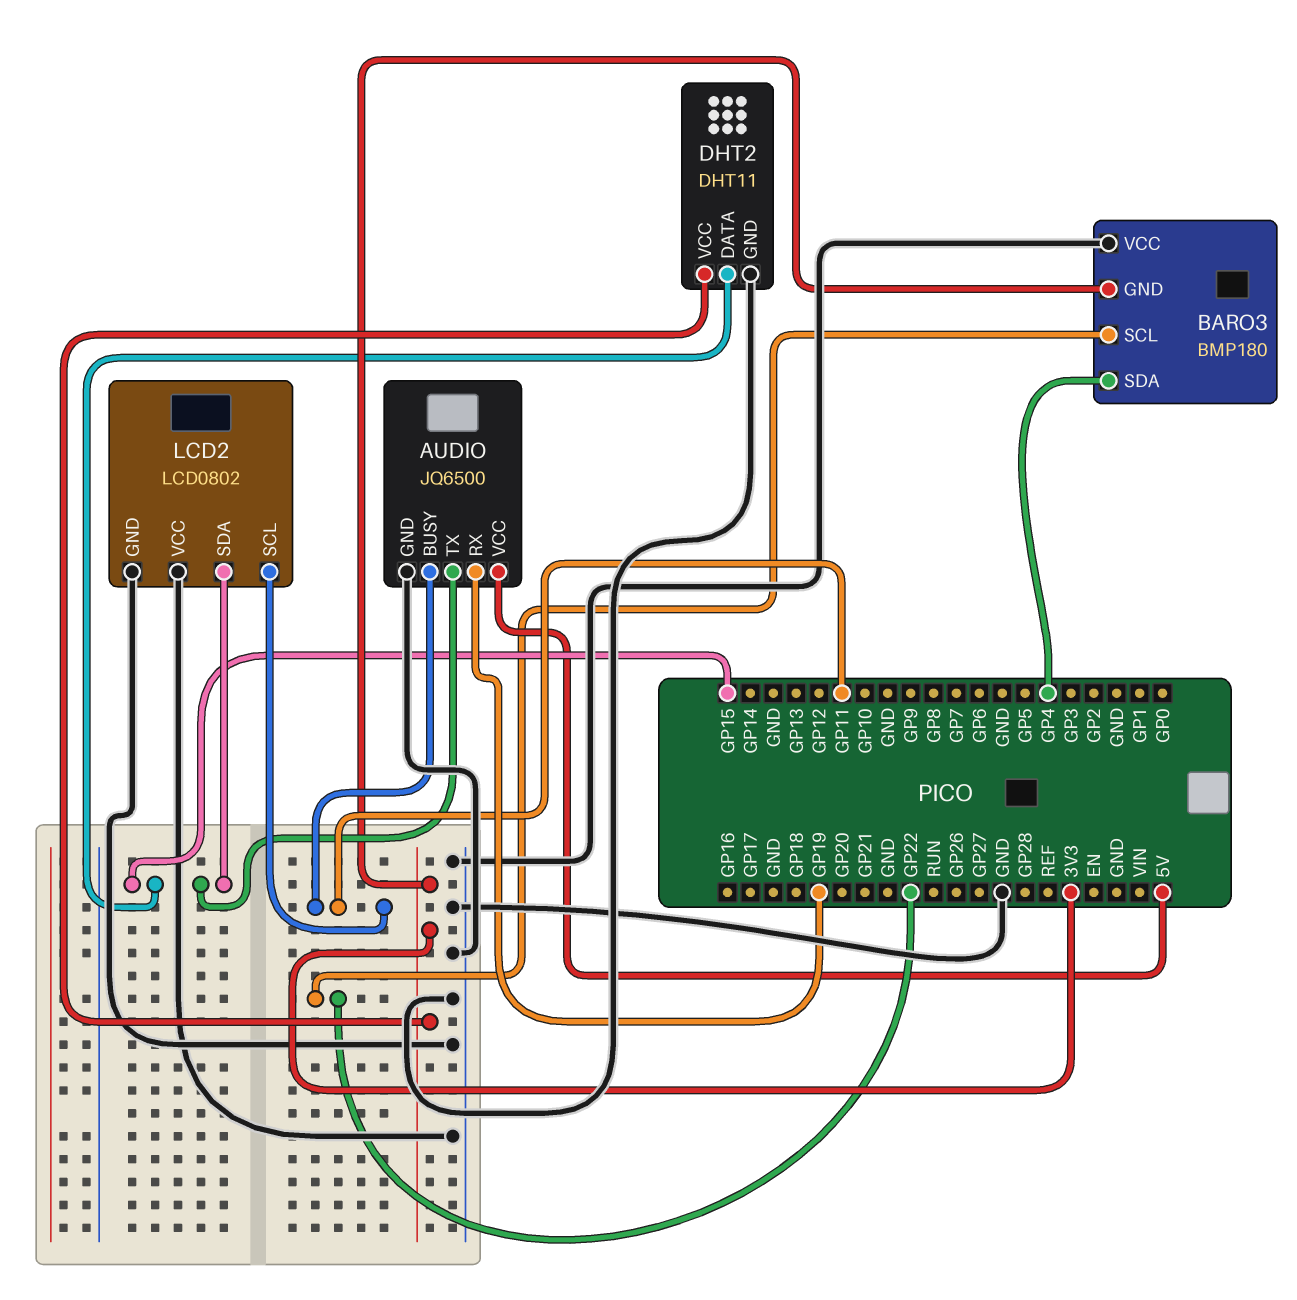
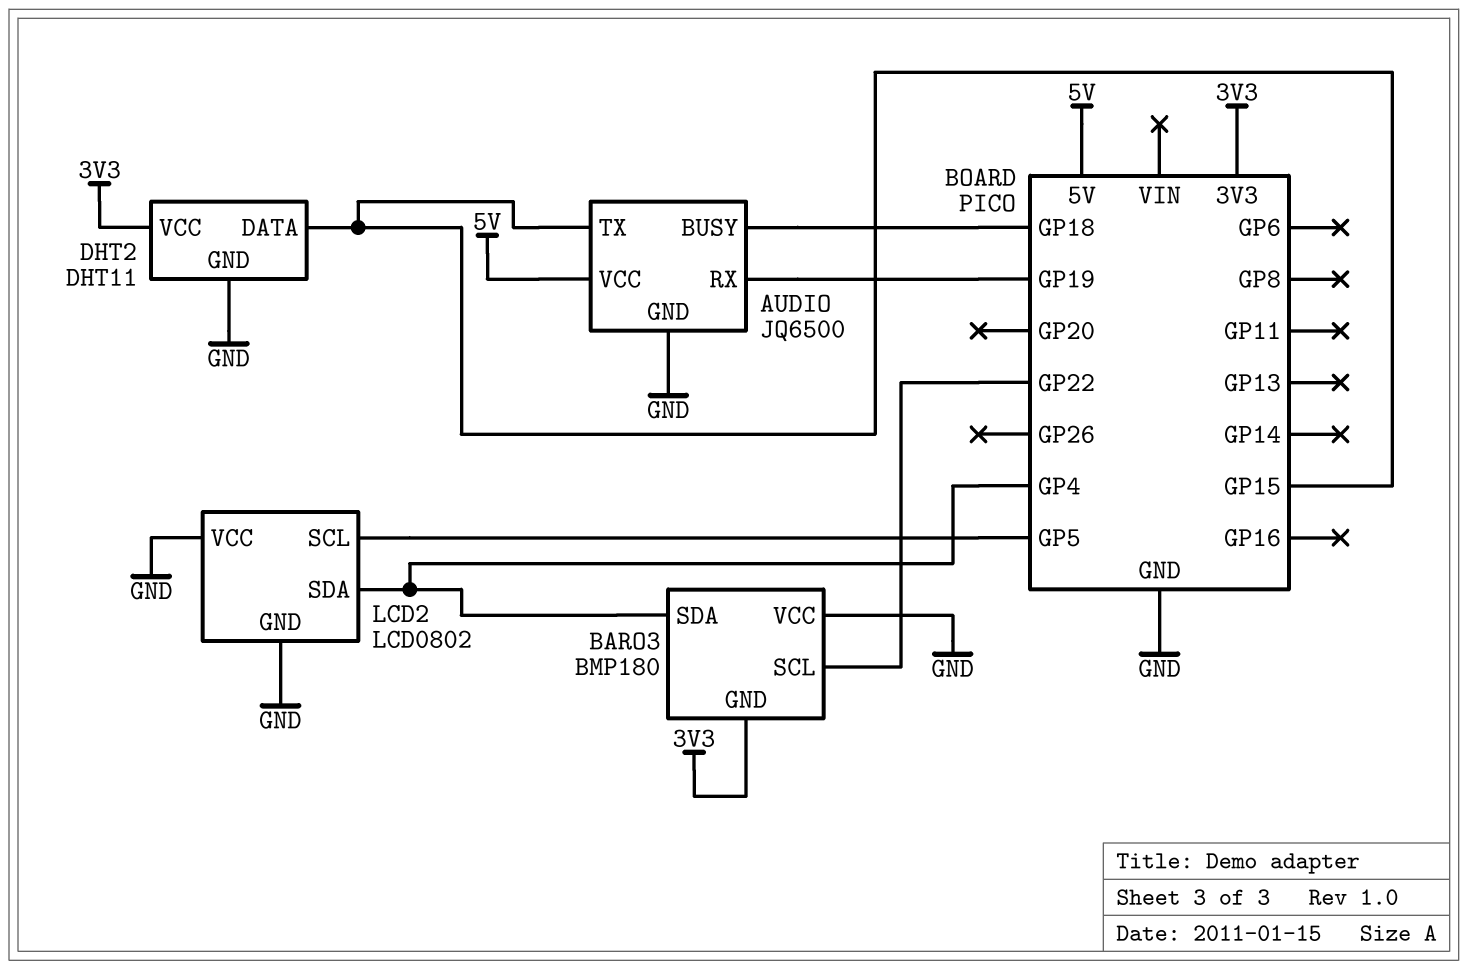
AUDIO pin BUSY: GP11 -> GP18
LCD2 pin SCL: GP11 -> GP5
LCD2 pin SDA: GP15 -> GP4

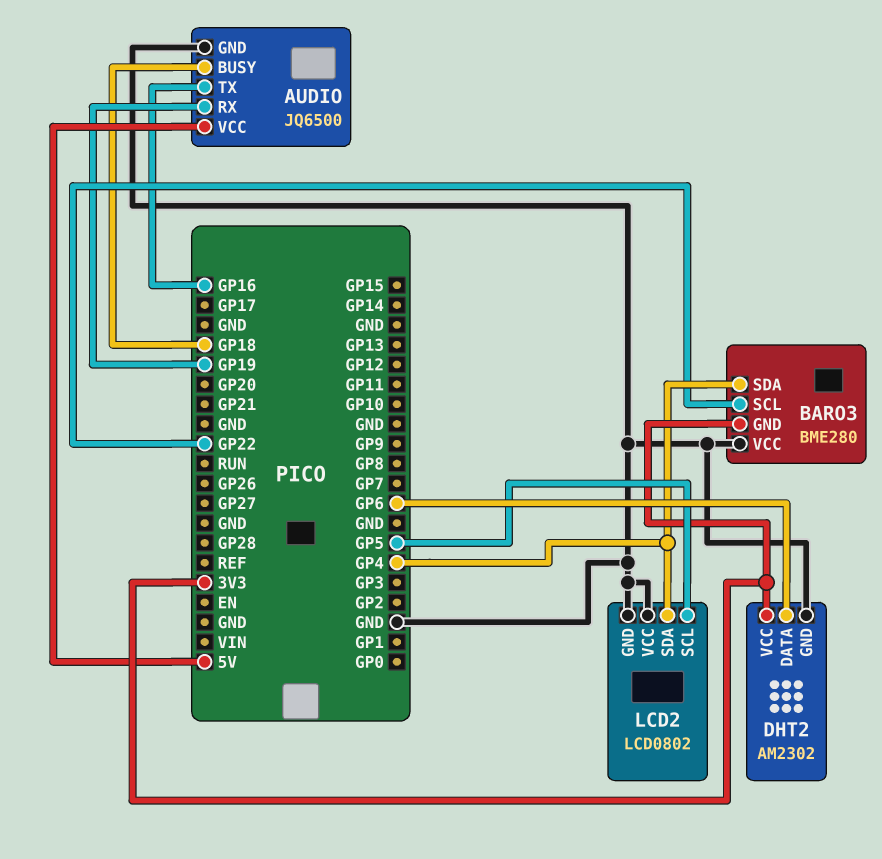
AUDIO pin TX: GP15 -> GP16
BARO3: BMP180 -> BME280
DHT2: DHT11 -> AM2302
DHT2 pin DATA: GP15 -> GP6

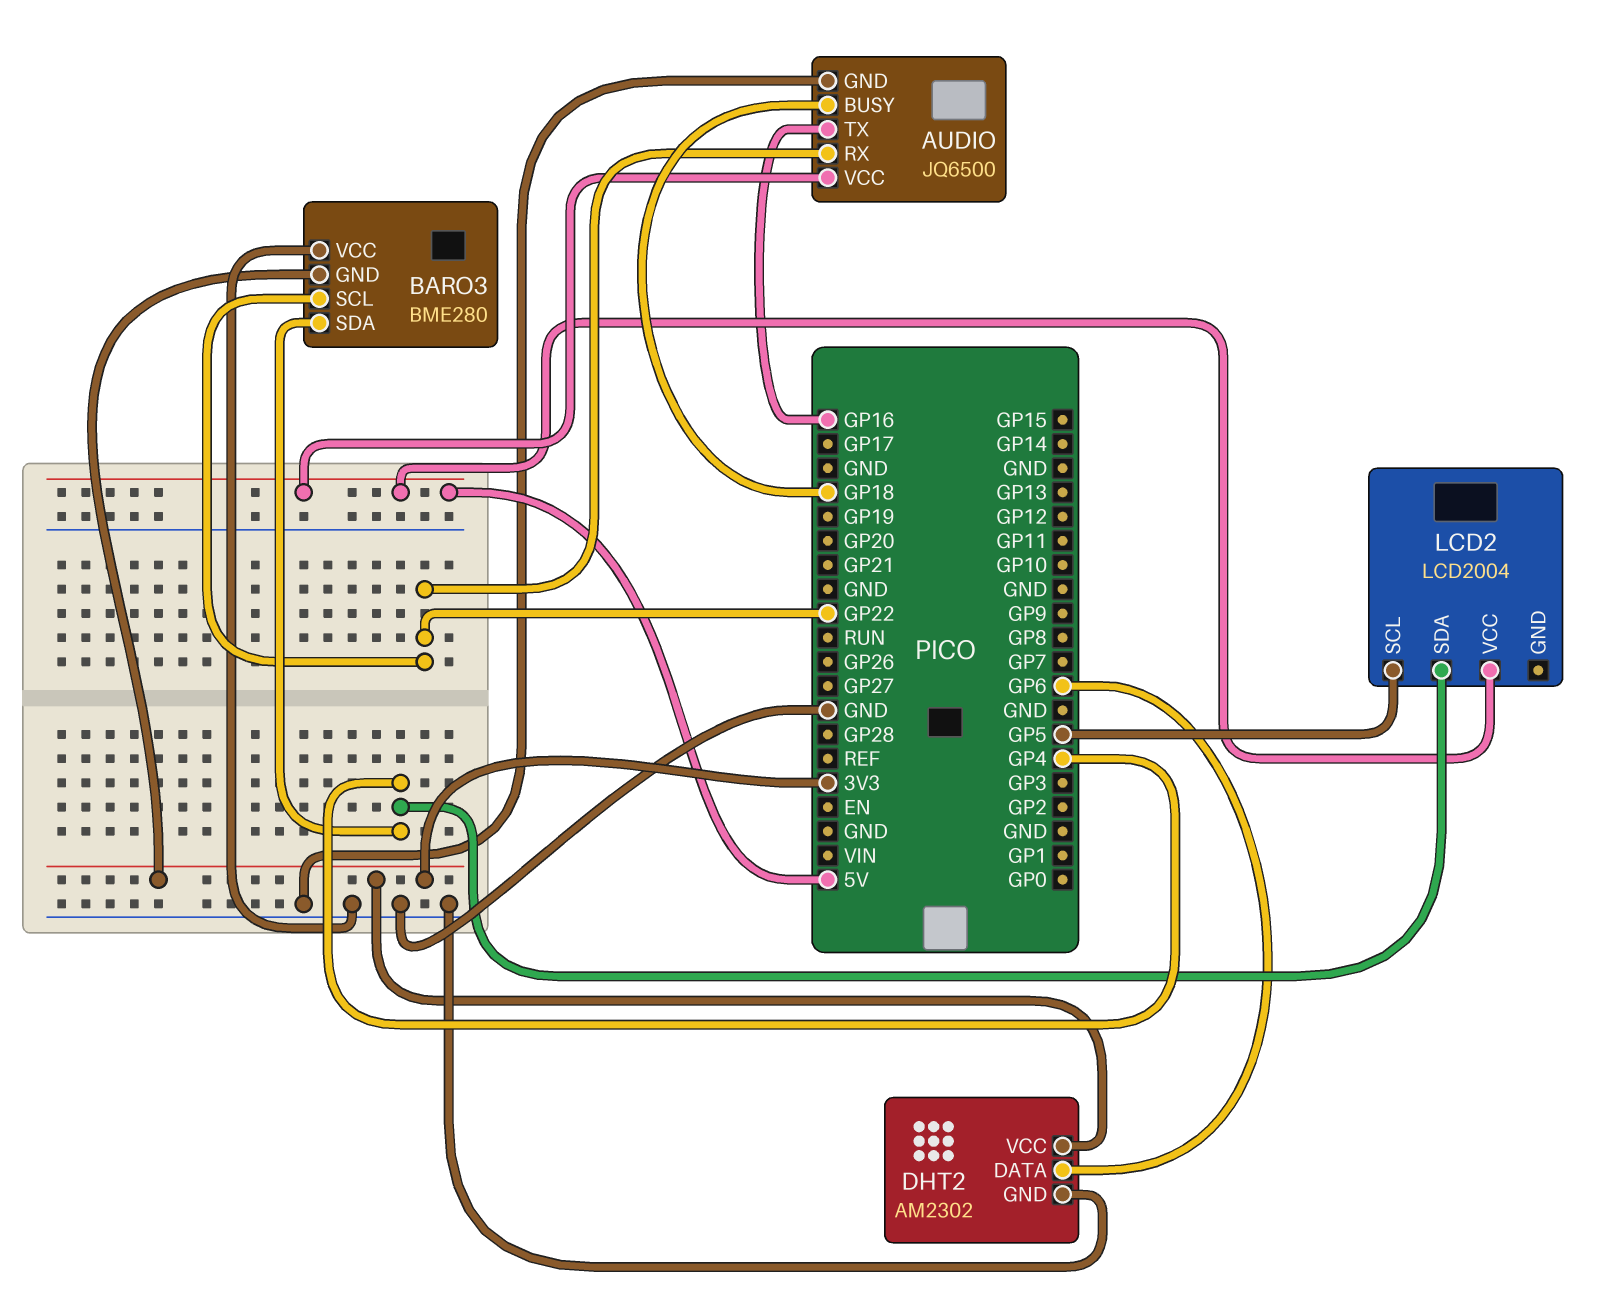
AUDIO pin RX: GP19 -> GP22
LCD2: LCD0802 -> LCD2004
LCD2 pin GND: GND -> none
LCD2 pin VCC: GND -> 5V

